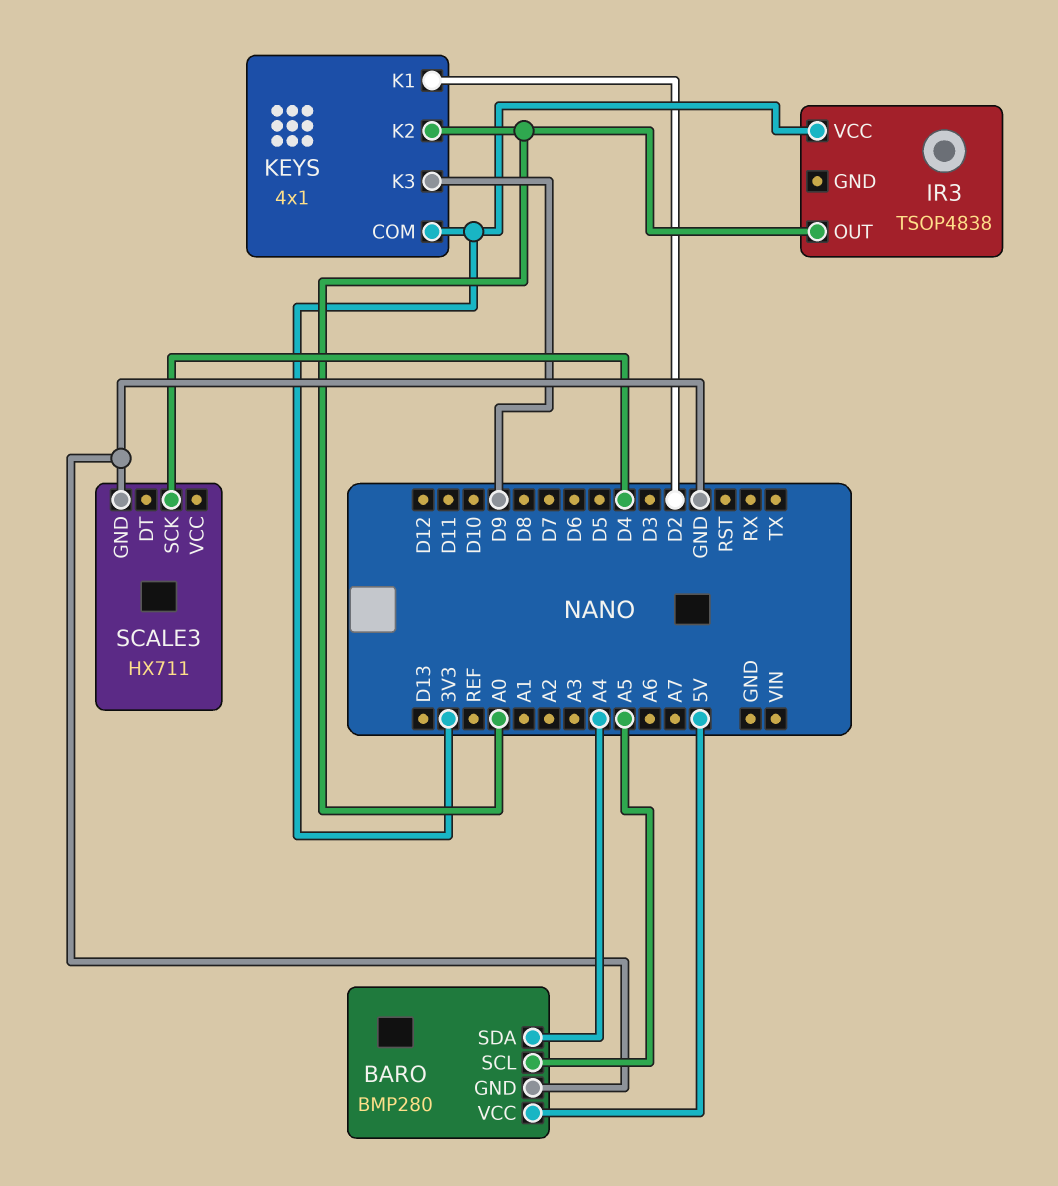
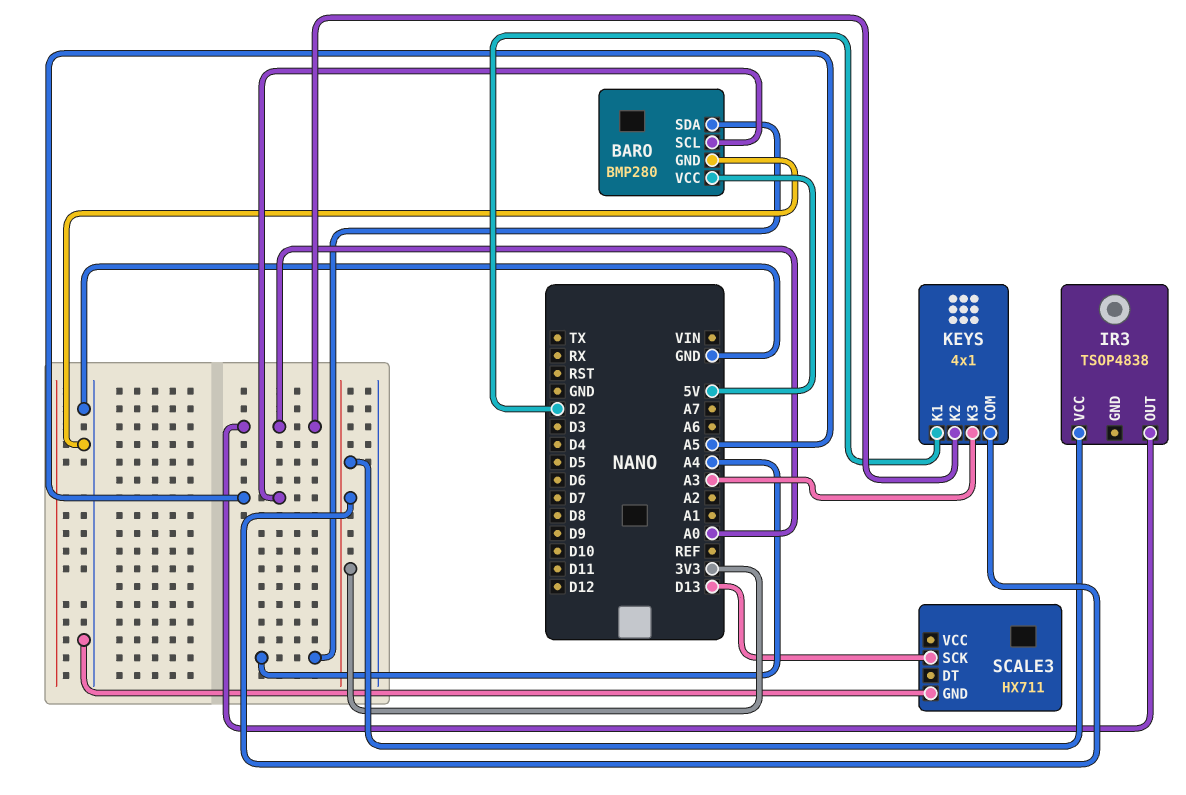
KEYS pin K3: D9 -> A3
SCALE3 pin SCK: D4 -> D13

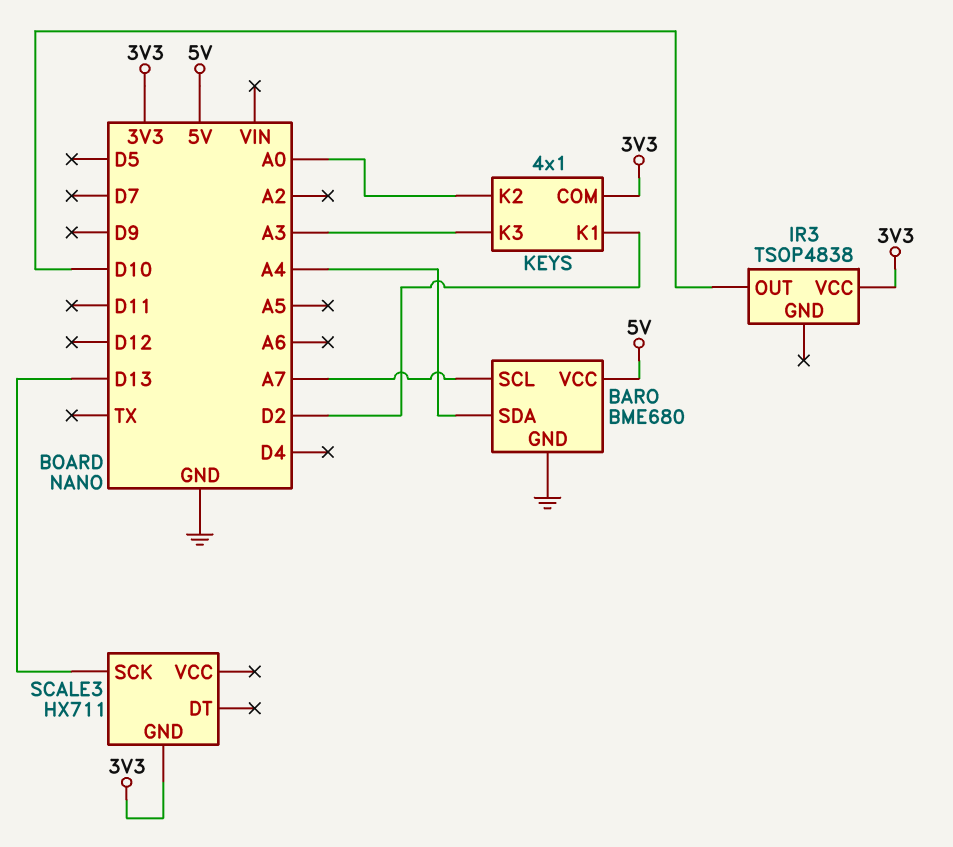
BARO: BMP280 -> BME680
BARO pin SCL: A5 -> A7
IR3 pin OUT: A0 -> D10
SCALE3 pin GND: GND -> 3V3

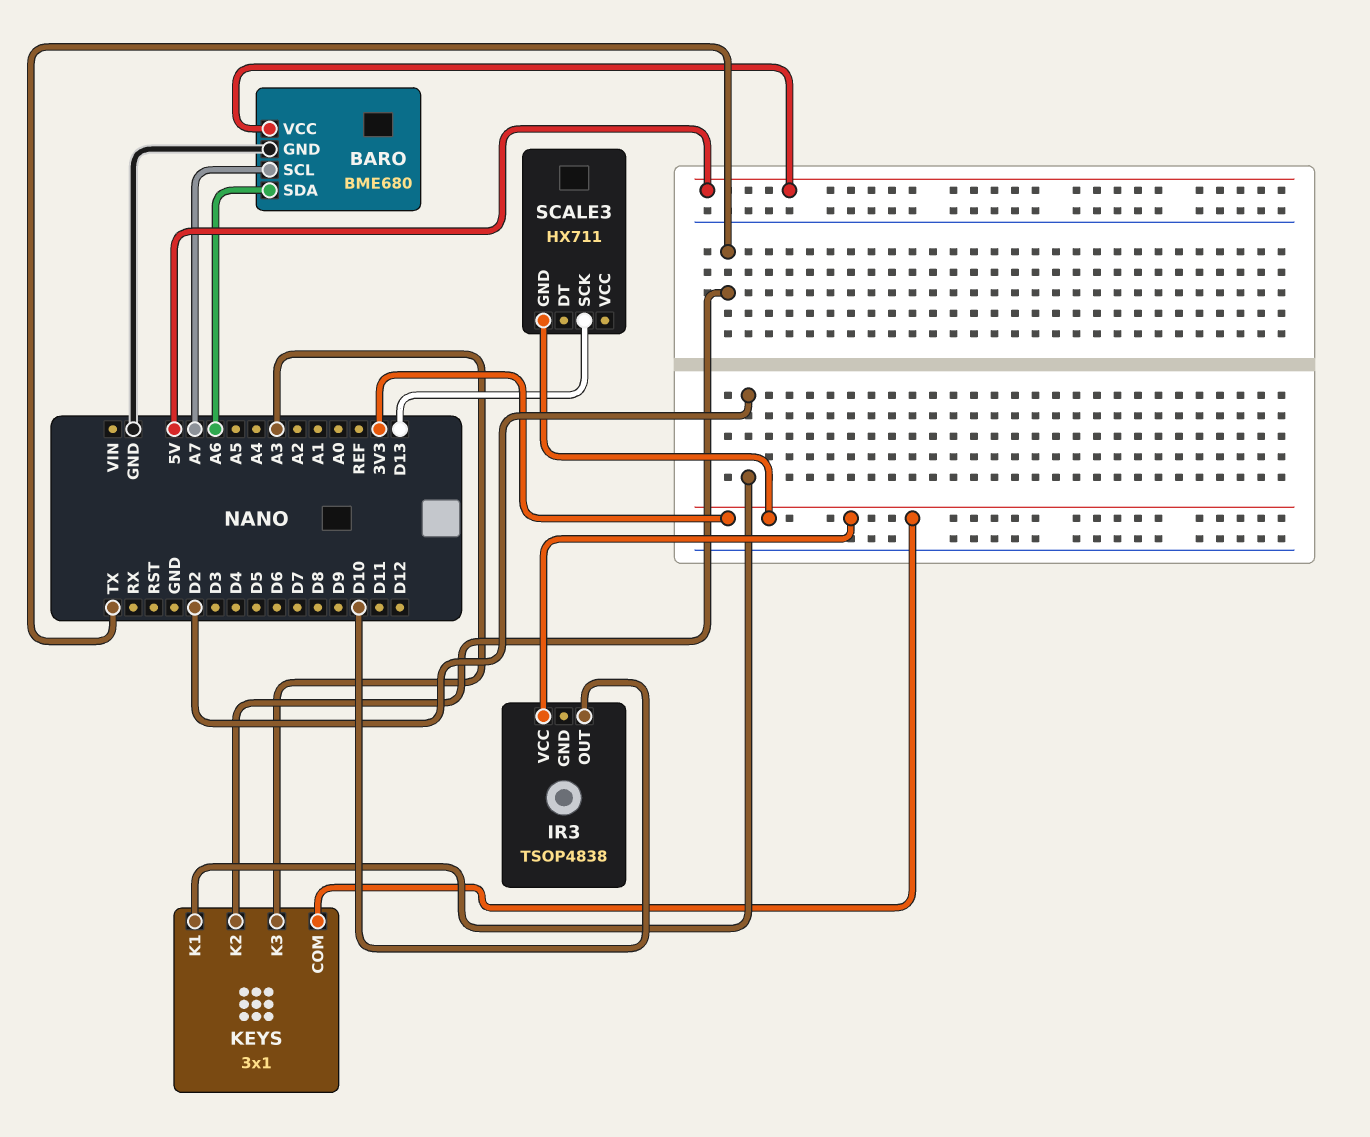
BARO pin SDA: A4 -> A6
KEYS: 4x1 -> 3x1
KEYS pin K2: A0 -> TX

